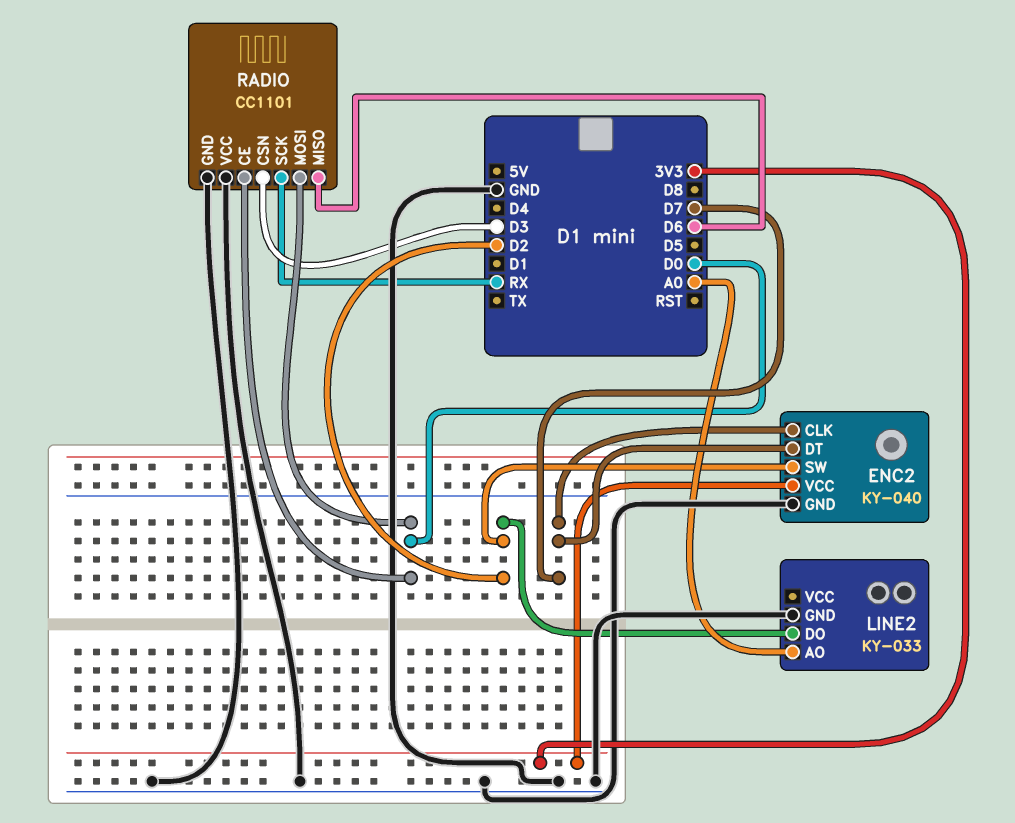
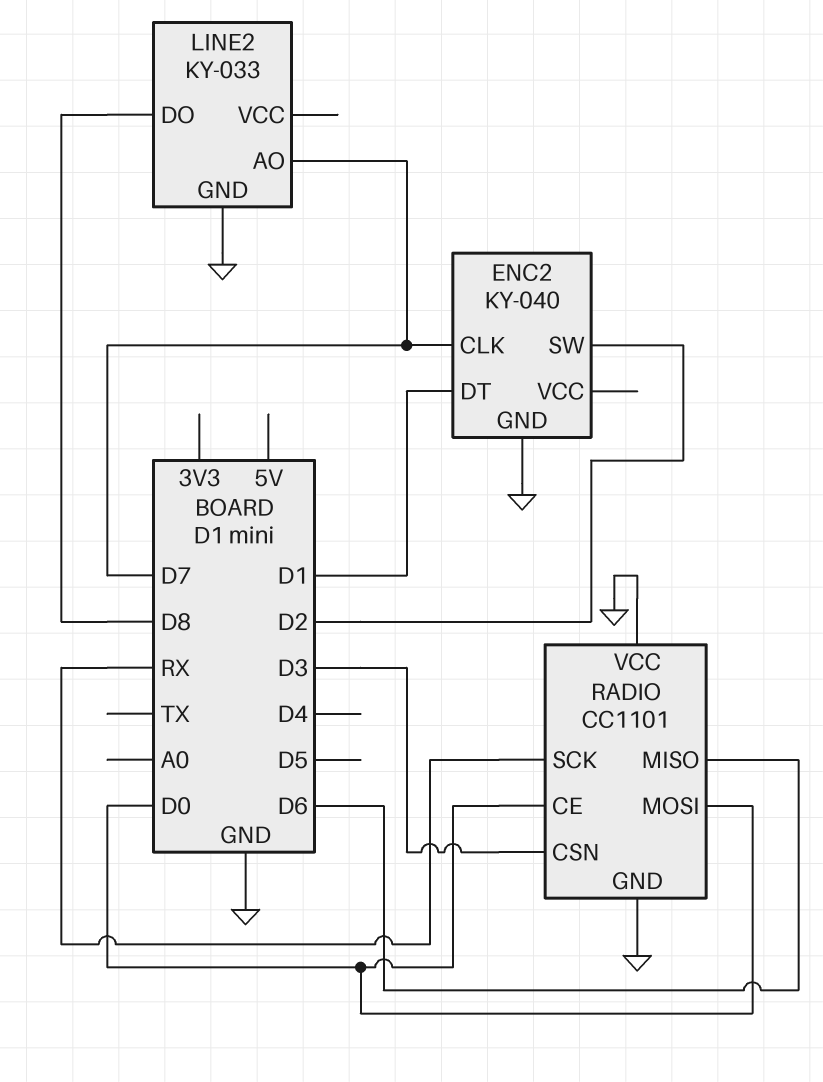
ENC2 pin DT: D7 -> D1
ENC2 pin VCC: 3V3 -> none
LINE2 pin AO: A0 -> D7
LINE2 pin DO: D2 -> D8

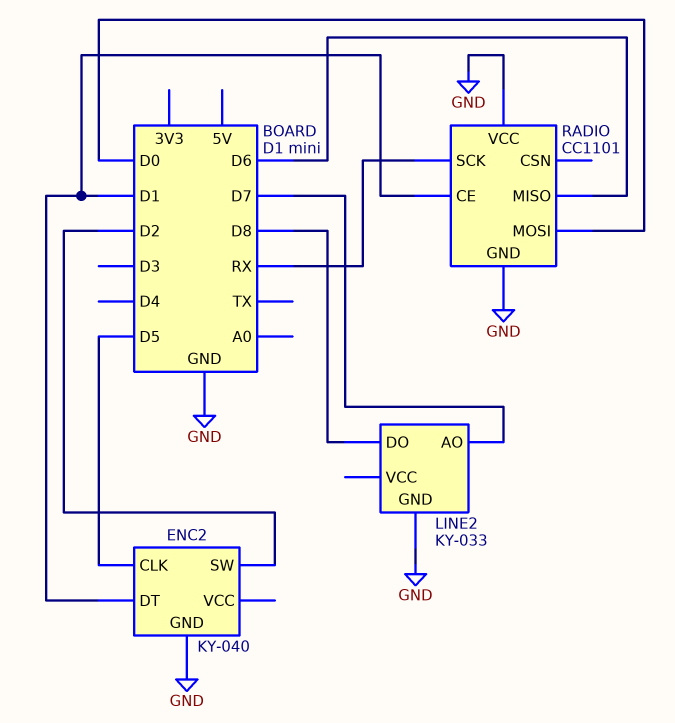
ENC2 pin CLK: D7 -> D5
RADIO pin CE: D0 -> D1
RADIO pin CSN: D3 -> none

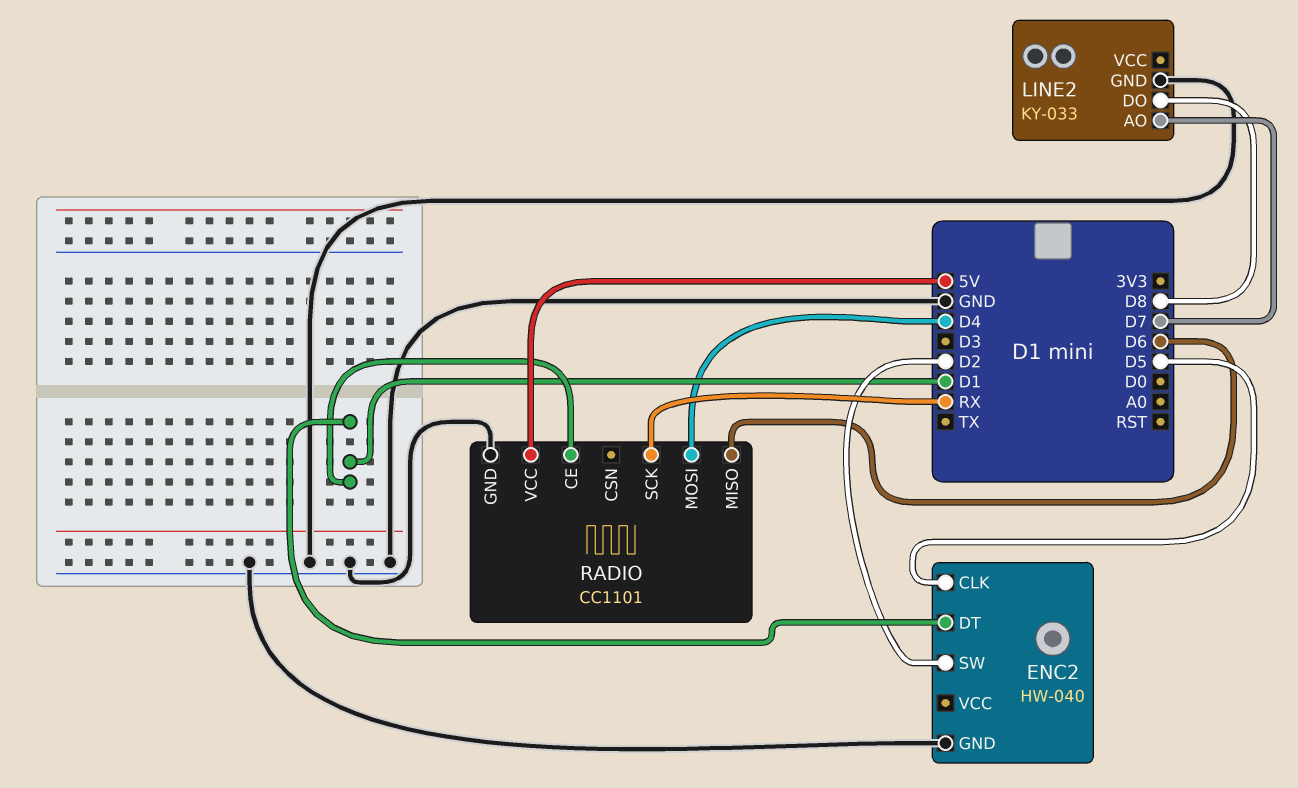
ENC2: KY-040 -> HW-040
RADIO pin MOSI: D0 -> D4
RADIO pin VCC: GND -> 5V

